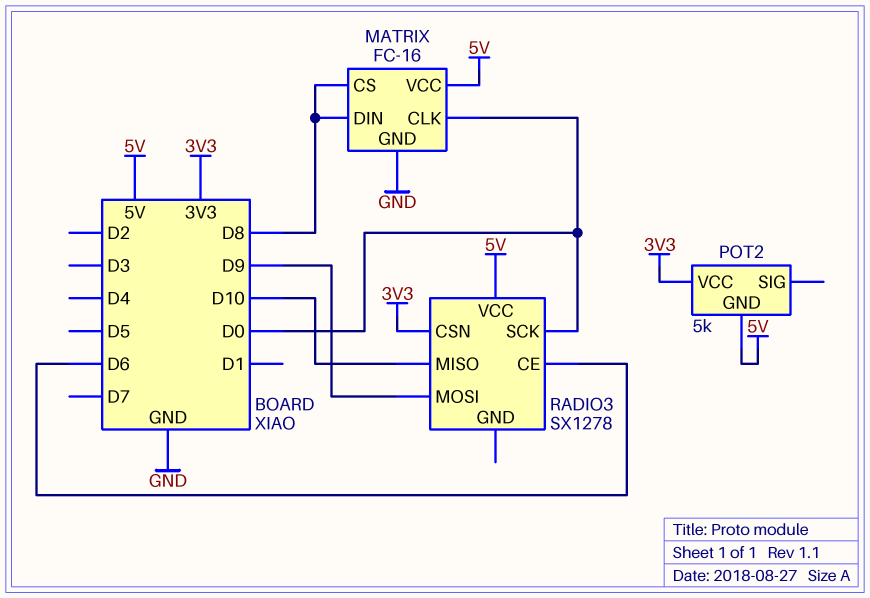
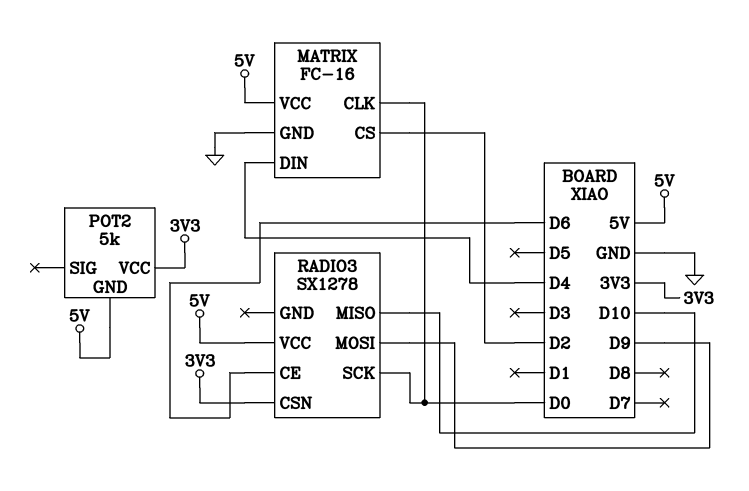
MATRIX pin CS: D8 -> D2
MATRIX pin DIN: D8 -> D4

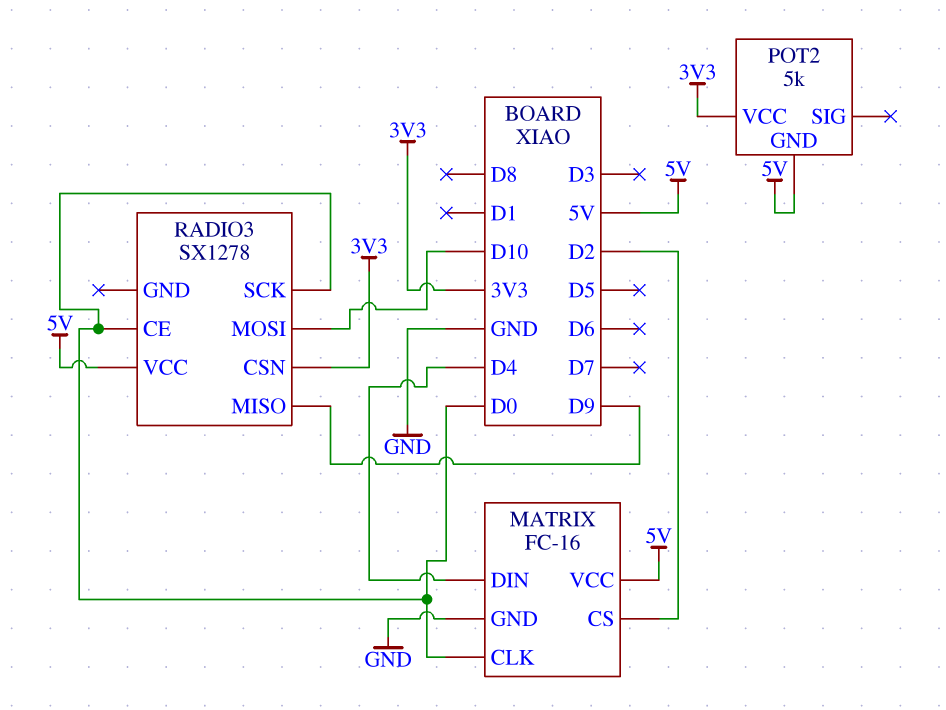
RADIO3 pin CE: D6 -> D0
RADIO3 pin MISO: D10 -> D9
RADIO3 pin MOSI: D9 -> D10

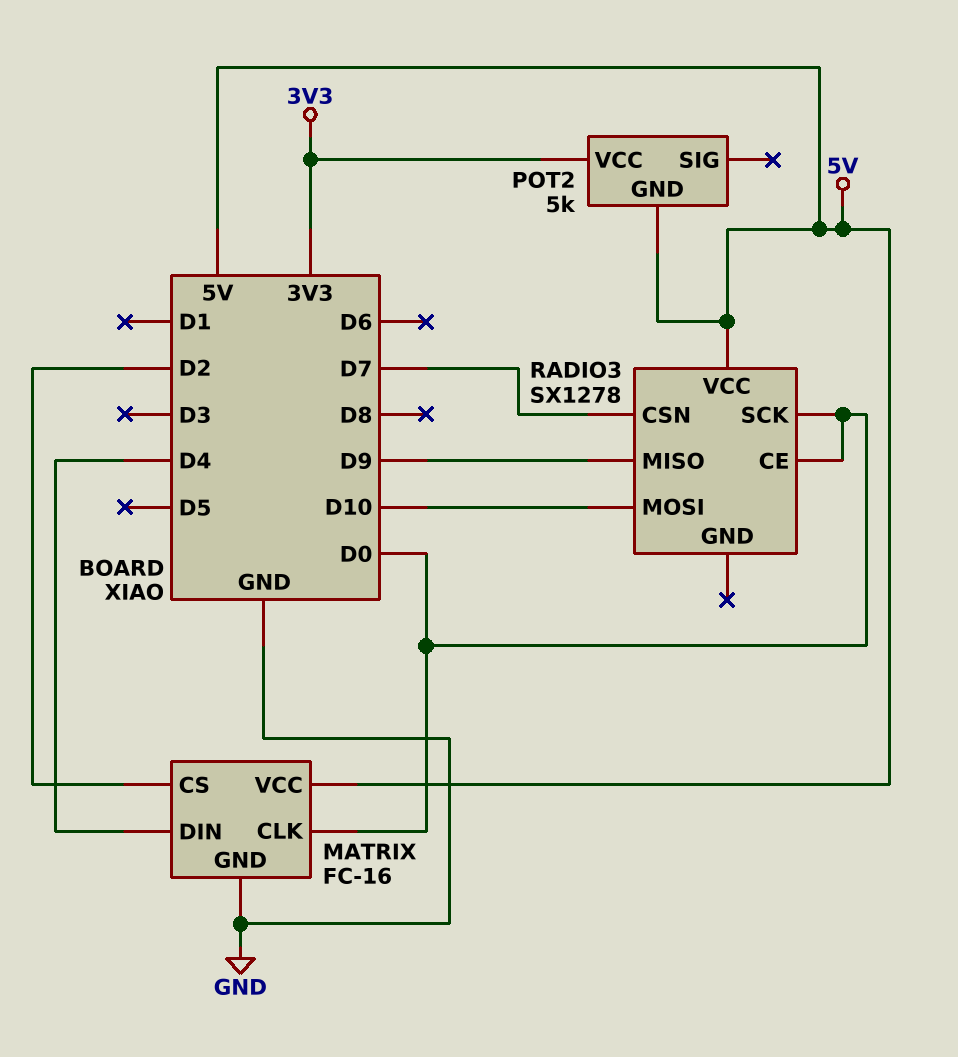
RADIO3 pin CSN: 3V3 -> D7

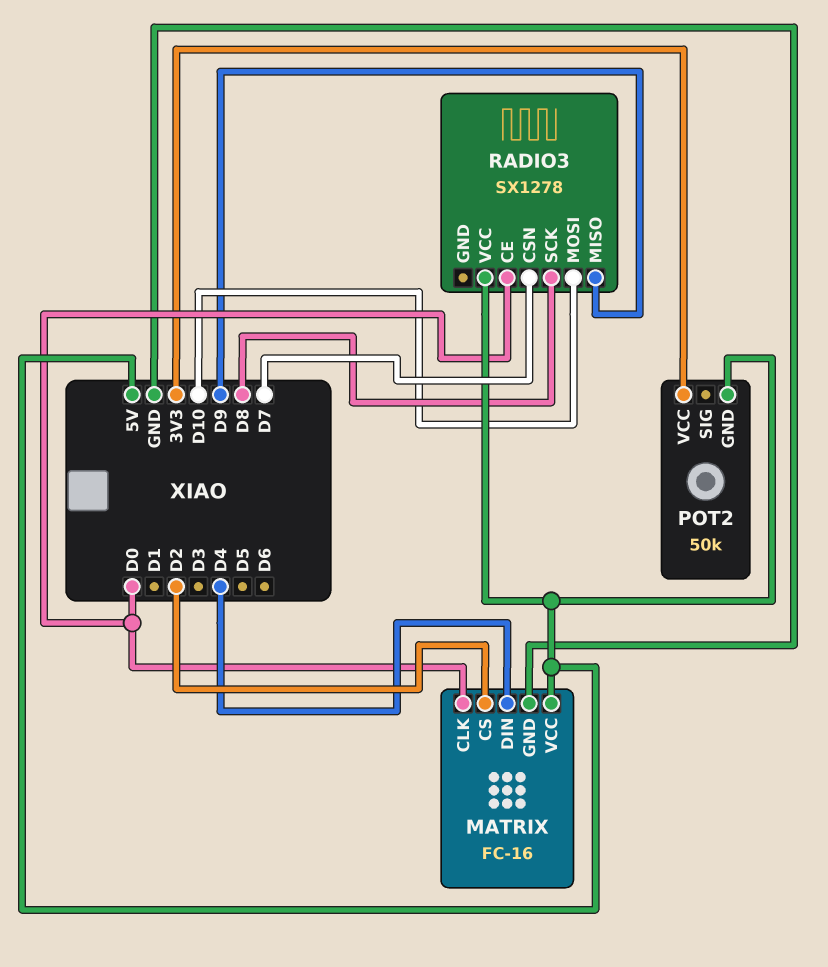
POT2: 5k -> 50k
RADIO3 pin SCK: D0 -> D8

